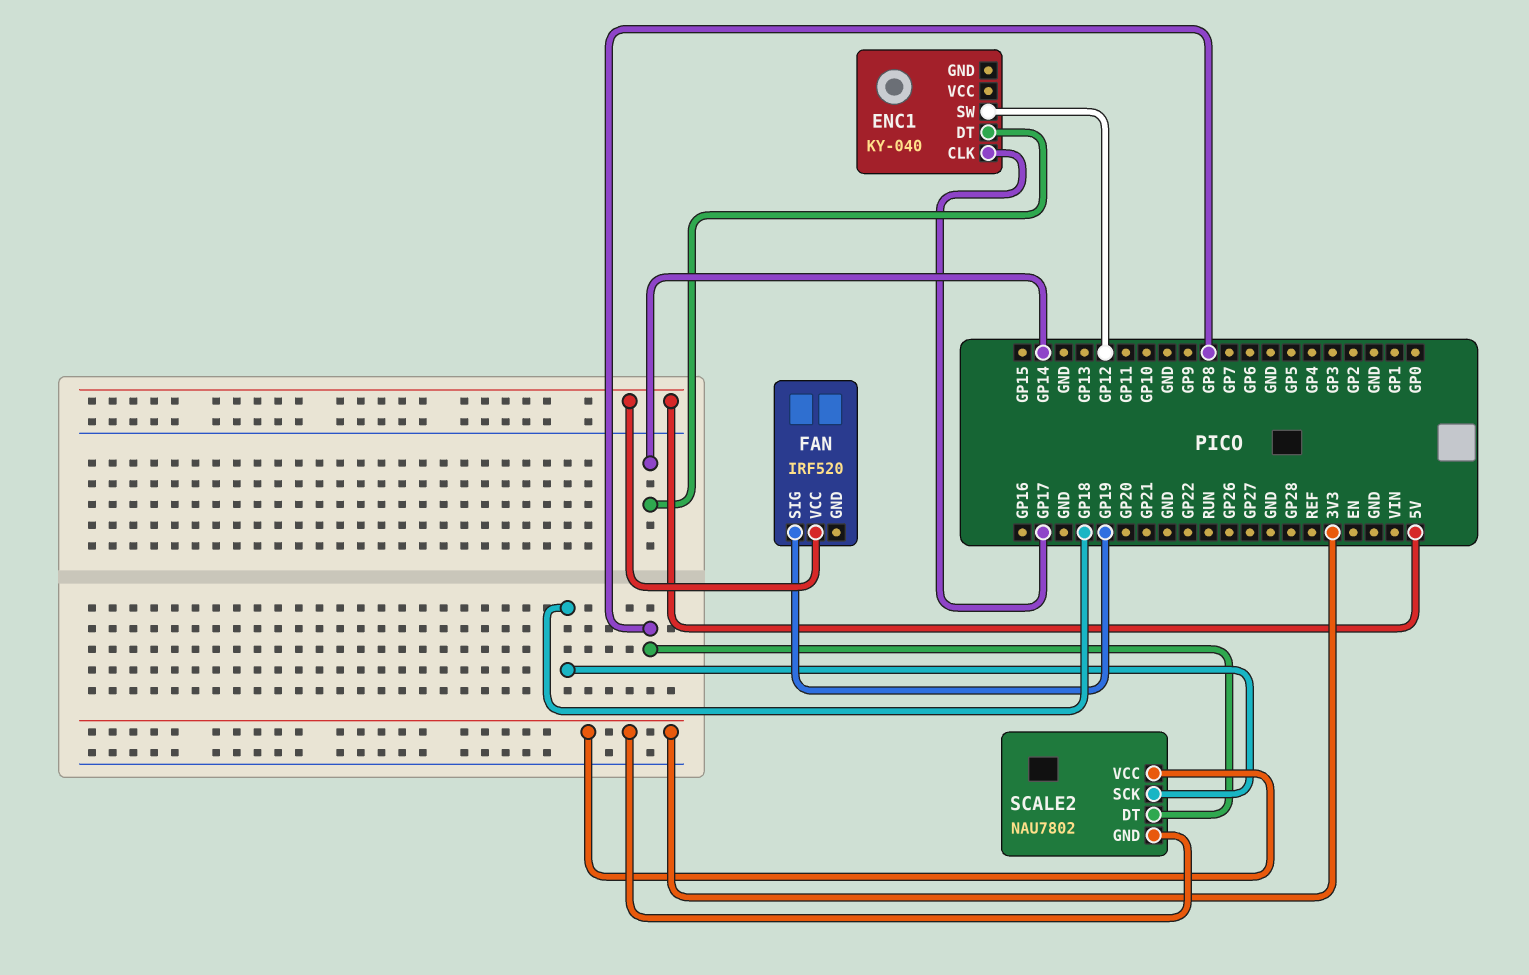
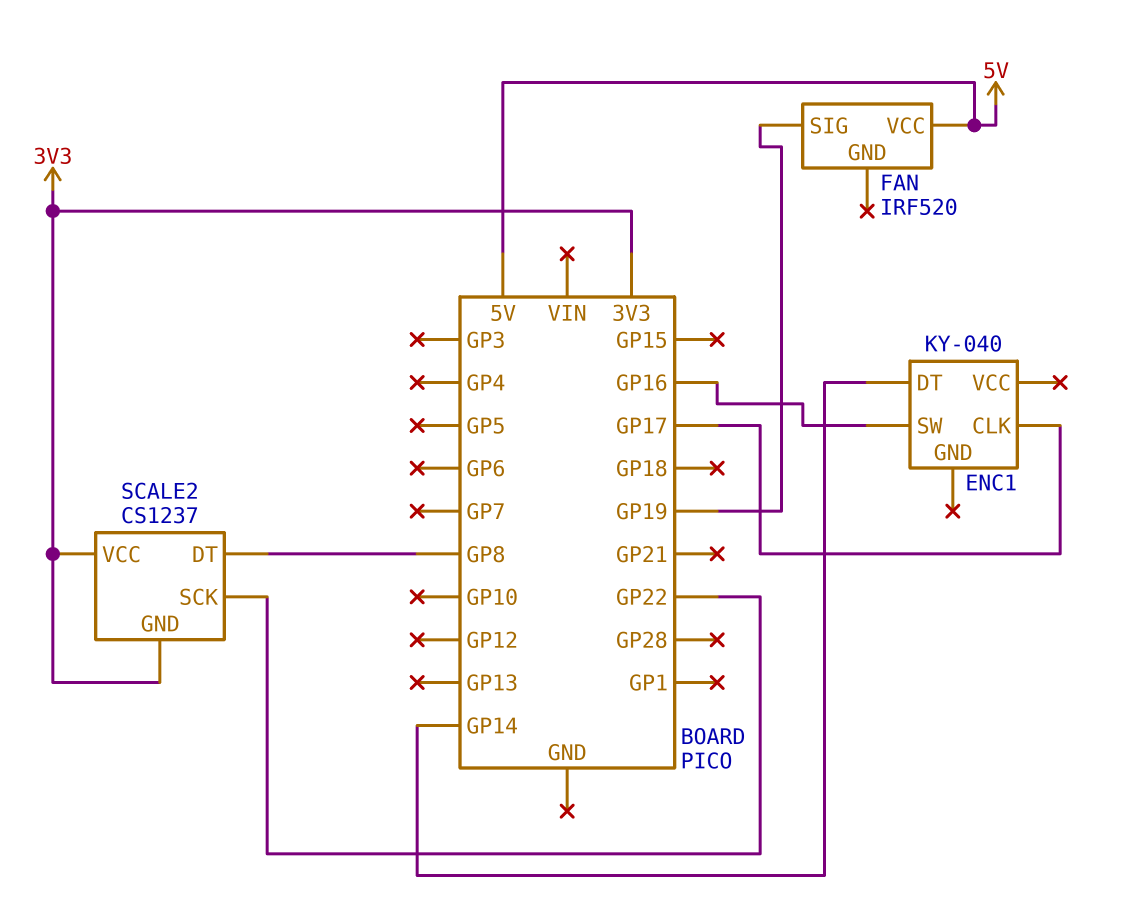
ENC1 pin SW: GP12 -> GP16
SCALE2: NAU7802 -> CS1237
SCALE2 pin SCK: GP18 -> GP22

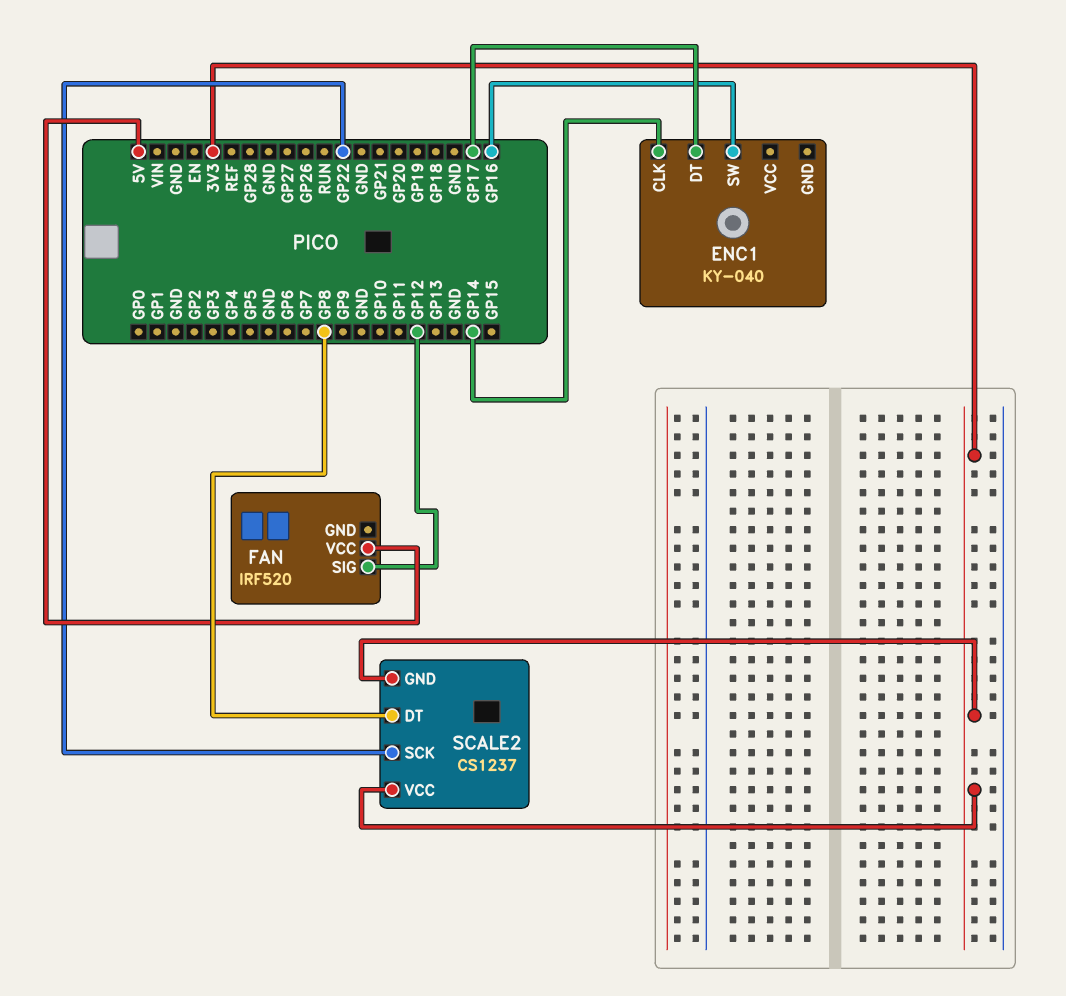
ENC1 pin CLK: GP17 -> GP14
ENC1 pin DT: GP14 -> GP17
FAN pin SIG: GP19 -> GP12

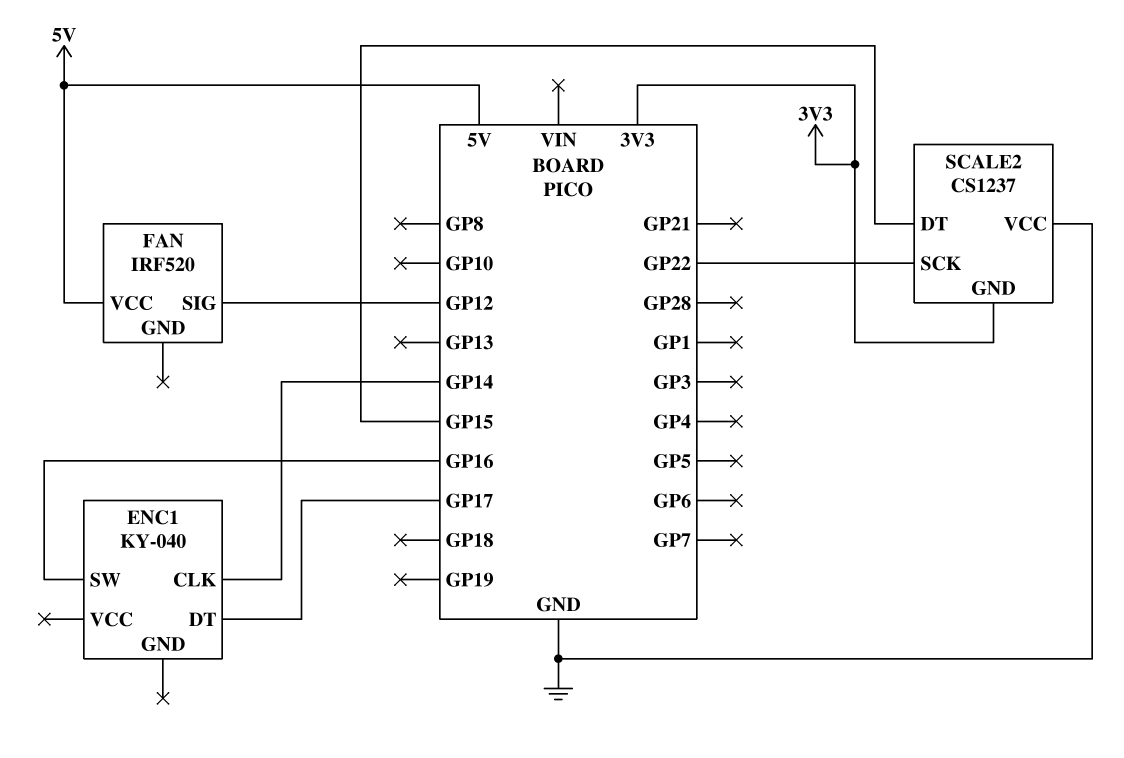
SCALE2 pin DT: GP8 -> GP15
SCALE2 pin VCC: 3V3 -> GND

